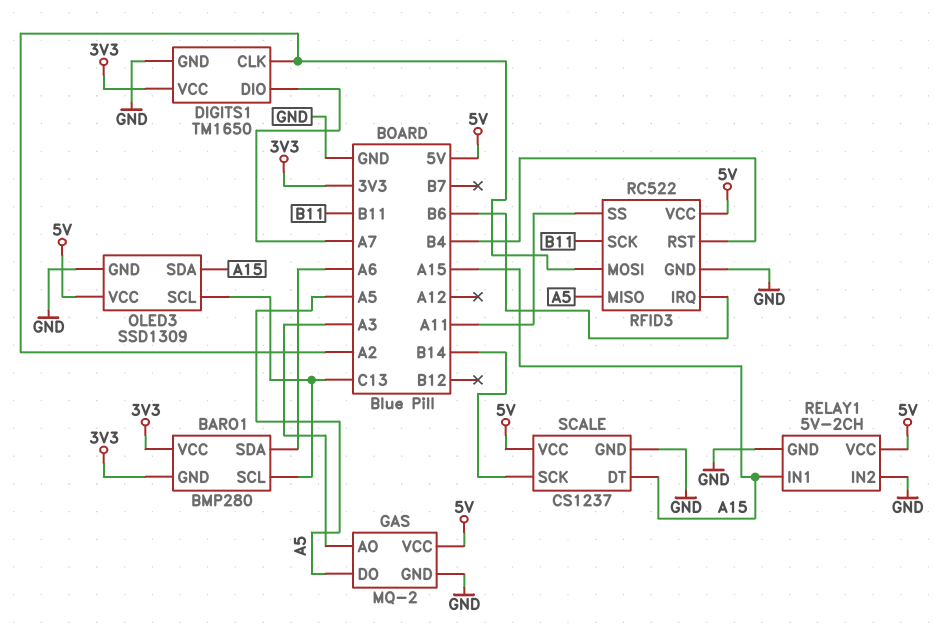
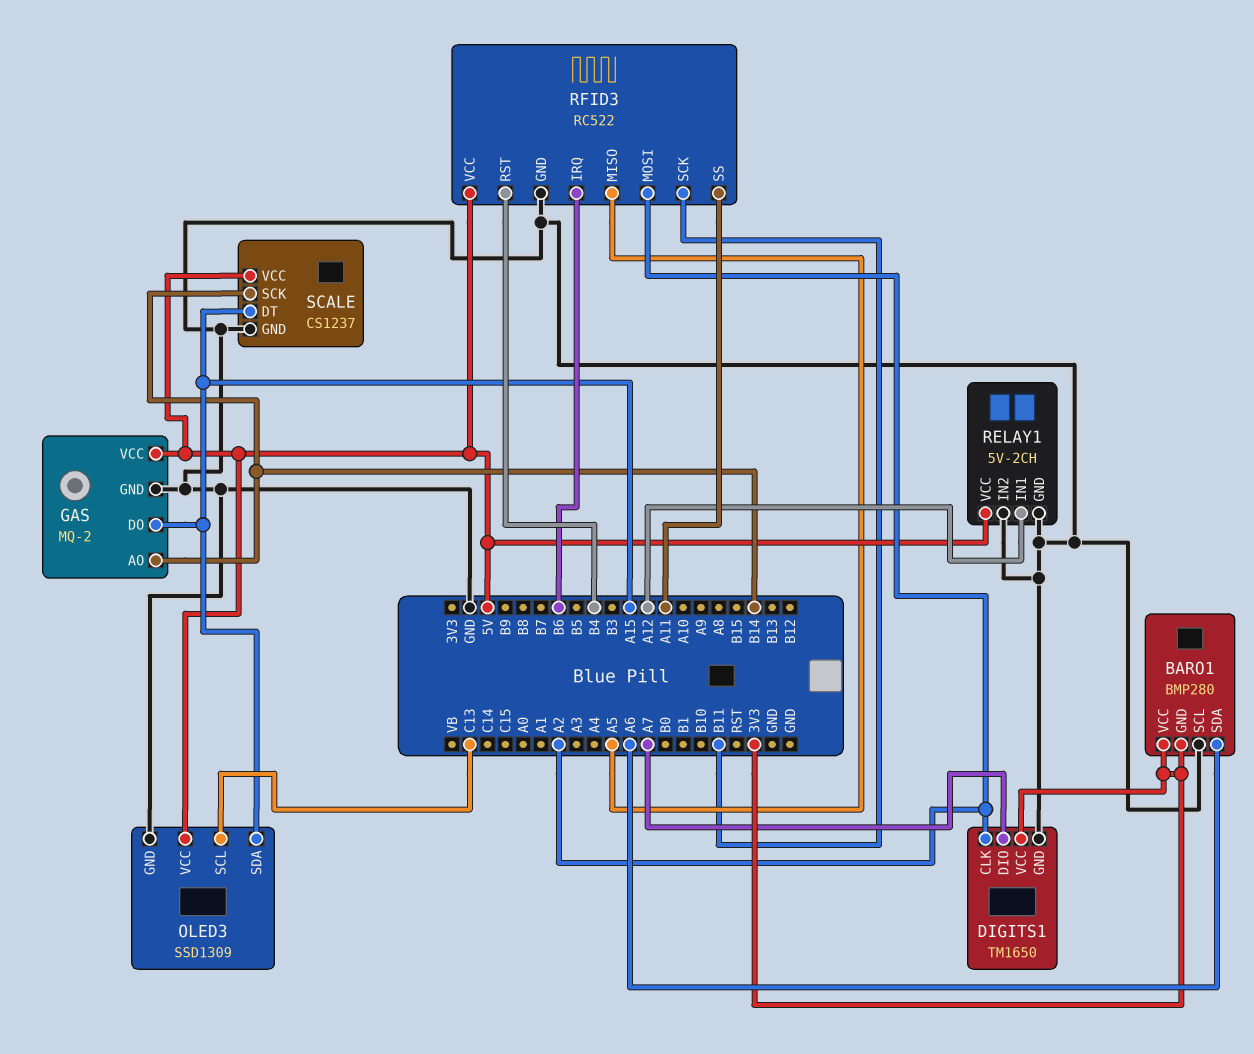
BARO1 pin SCL: C13 -> GND
GAS pin AO: A3 -> B14
GAS pin DO: A5 -> A15
RELAY1 pin IN1: A15 -> A12

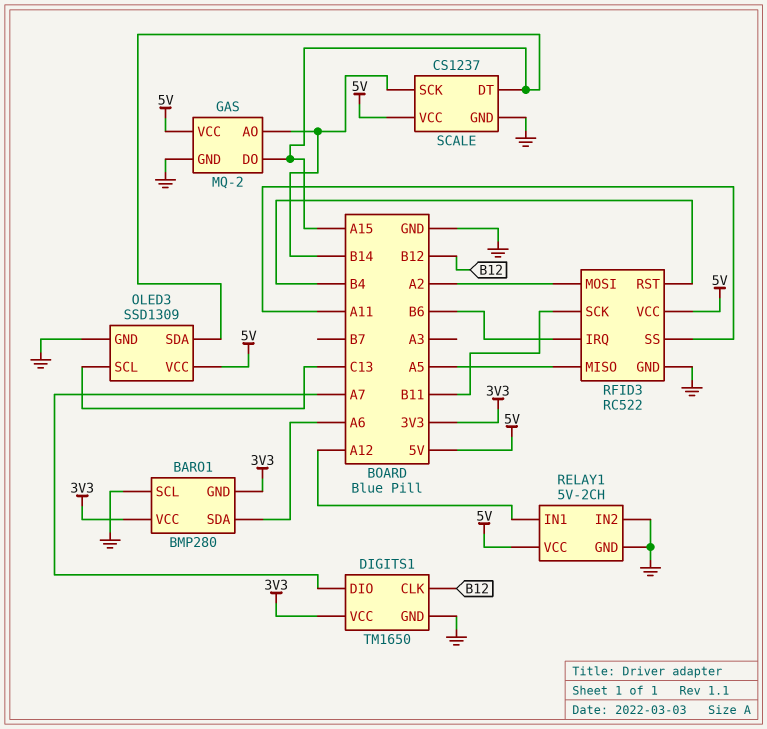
DIGITS1 pin CLK: A2 -> B12

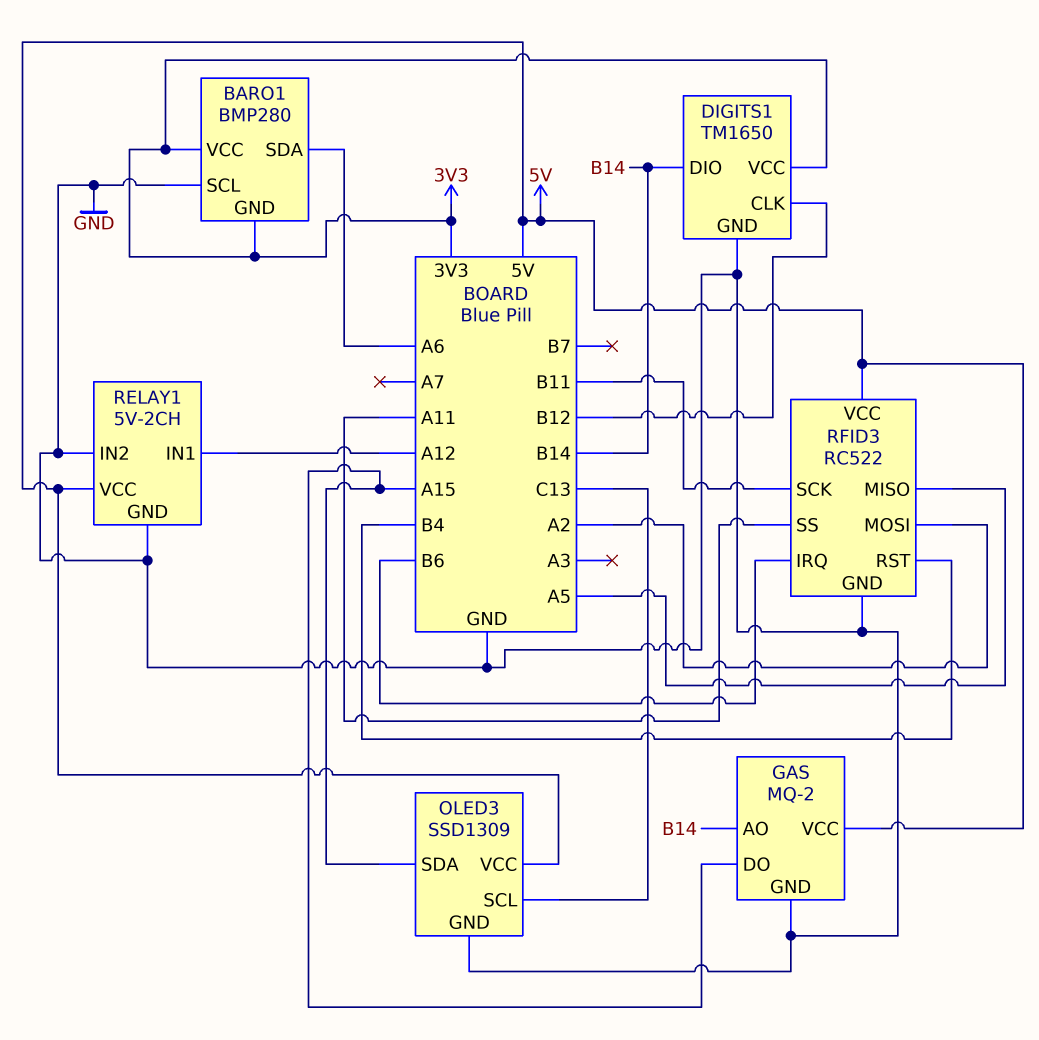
DIGITS1 pin DIO: A7 -> B14
SCALE: CS1237 -> none
SCALE pin DT: A15 -> none
SCALE pin GND: GND -> none
SCALE pin SCK: B14 -> none
SCALE pin VCC: 5V -> none

